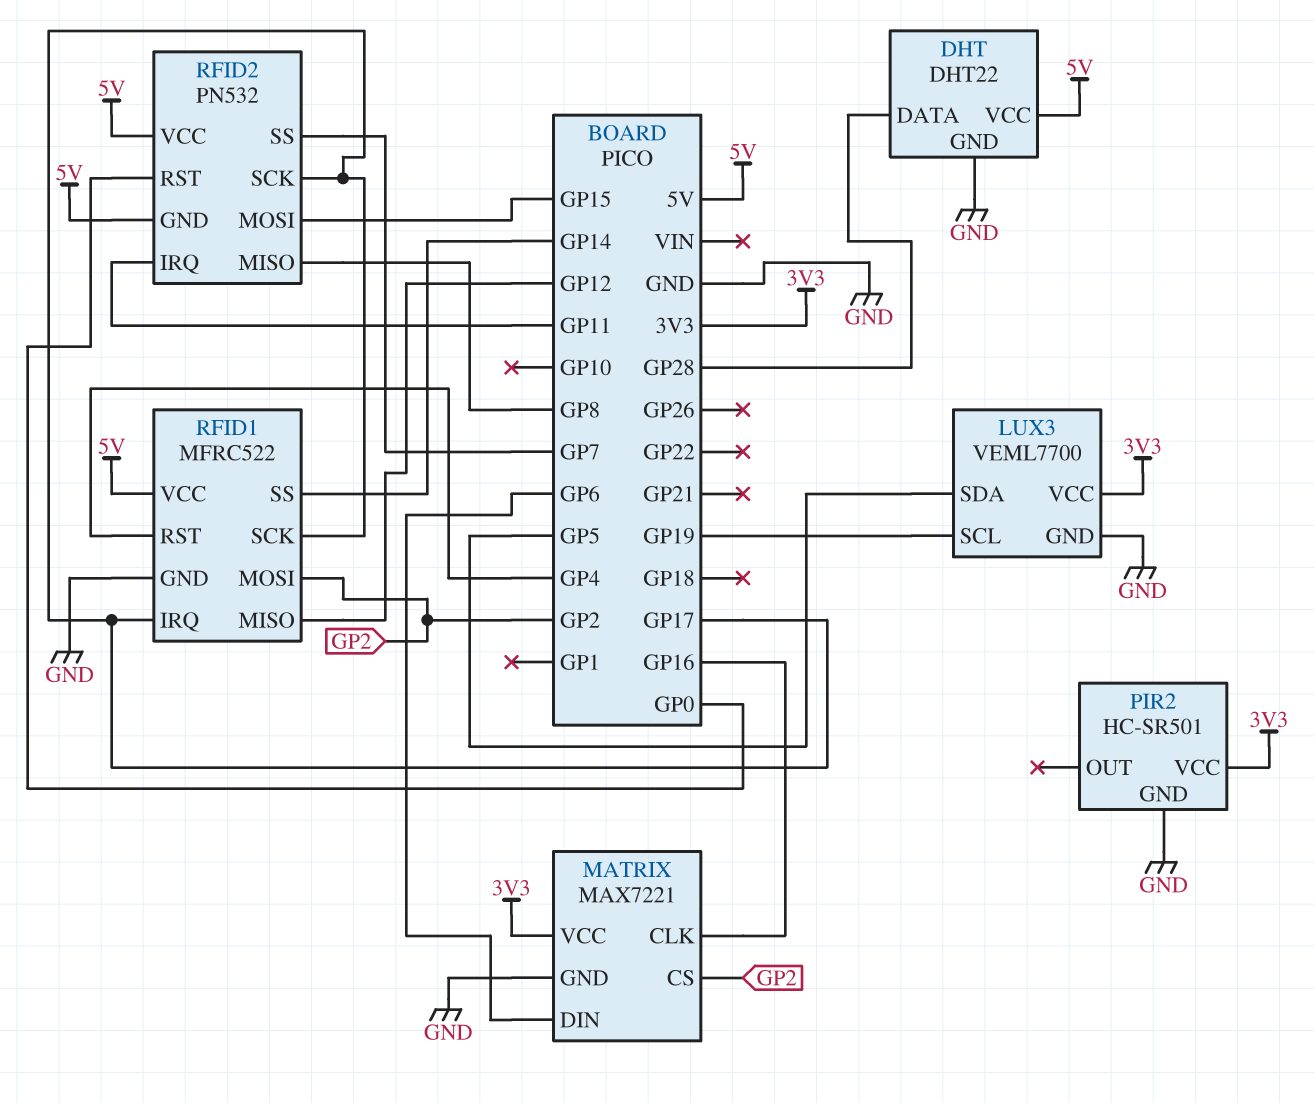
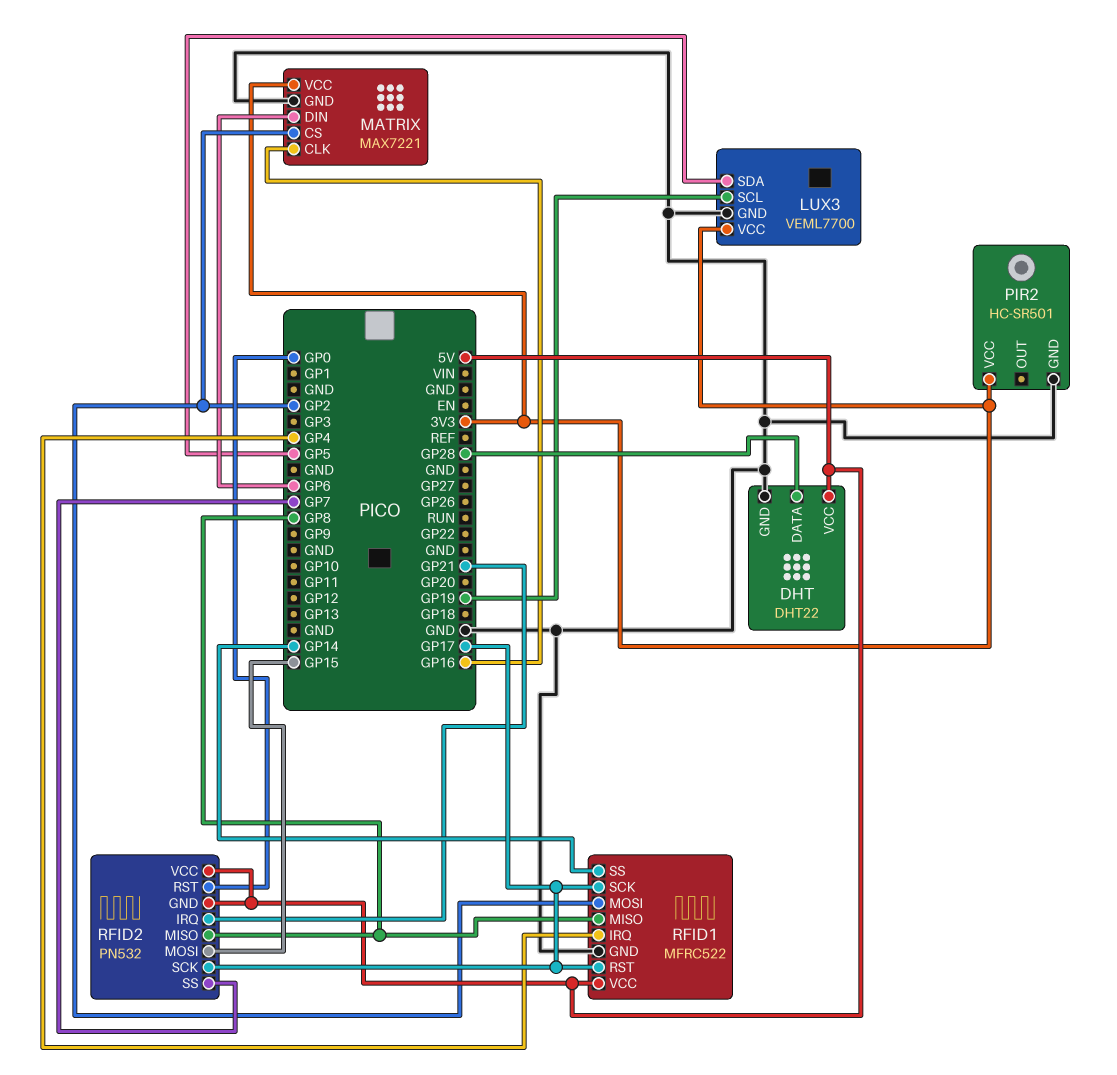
RFID1 pin IRQ: GP17 -> GP4
RFID1 pin MISO: GP12 -> GP8
RFID1 pin RST: GP4 -> GP17
RFID2 pin IRQ: GP11 -> GP21

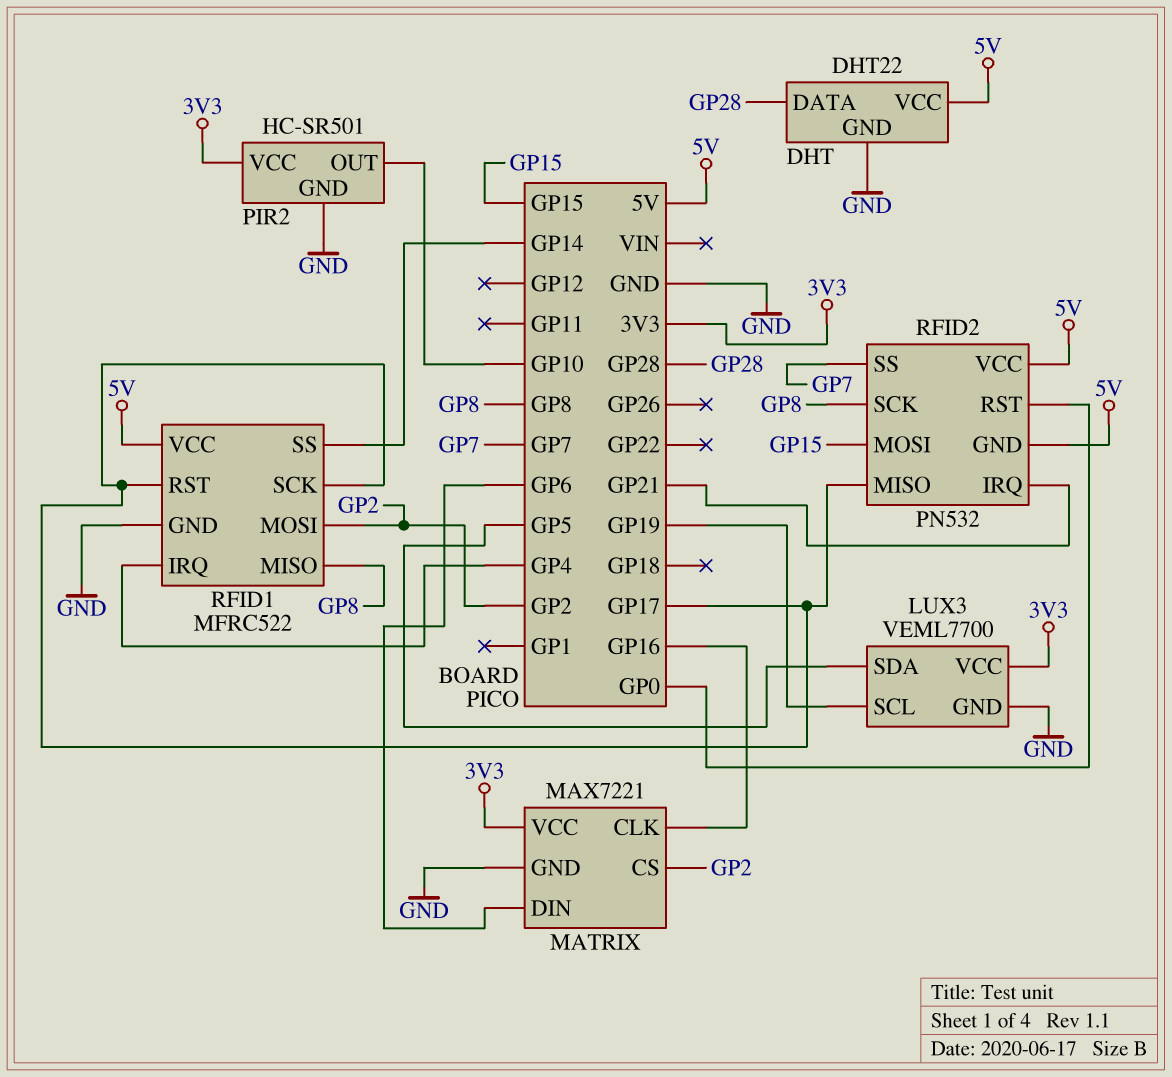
PIR2 pin OUT: none -> GP10
RFID2 pin MISO: GP8 -> GP17
RFID2 pin SCK: GP17 -> GP8

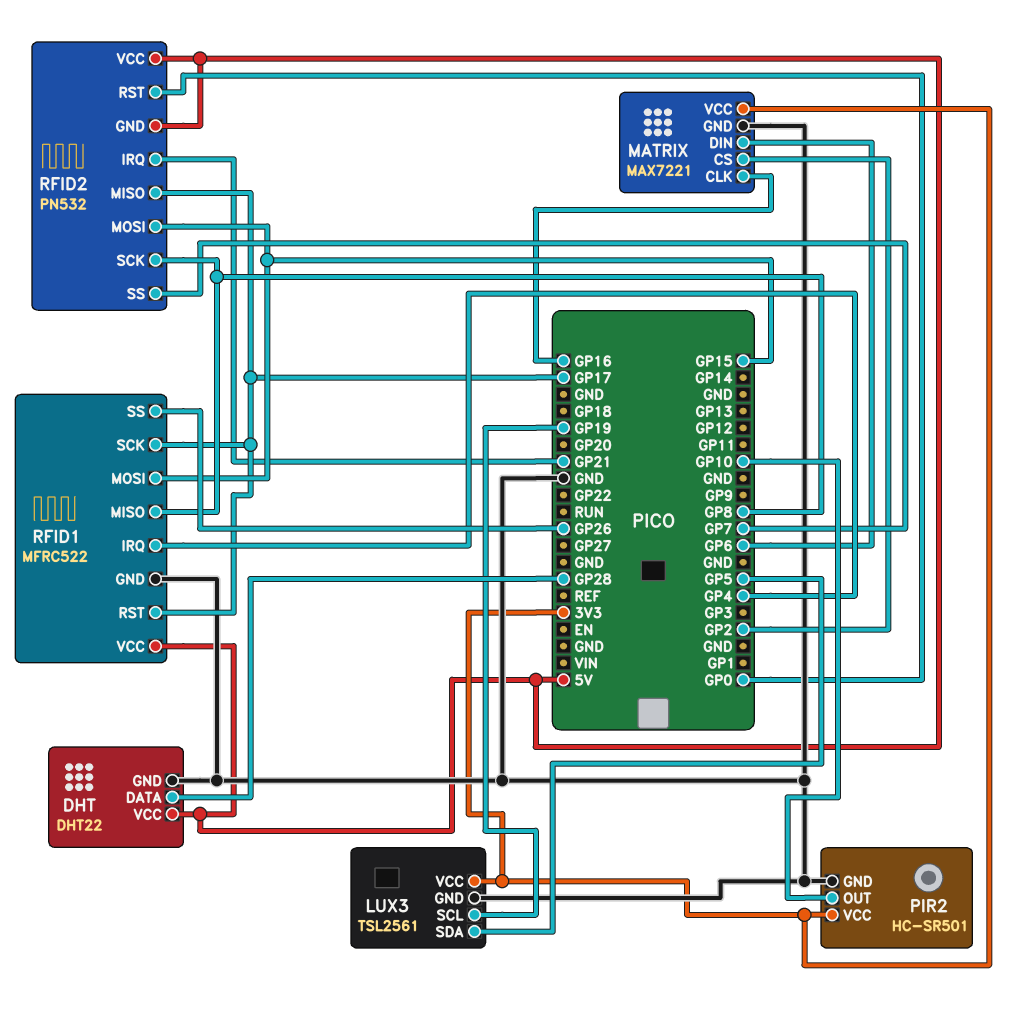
LUX3: VEML7700 -> TSL2561
RFID1 pin MOSI: GP2 -> GP15
RFID1 pin SS: GP14 -> GP26

